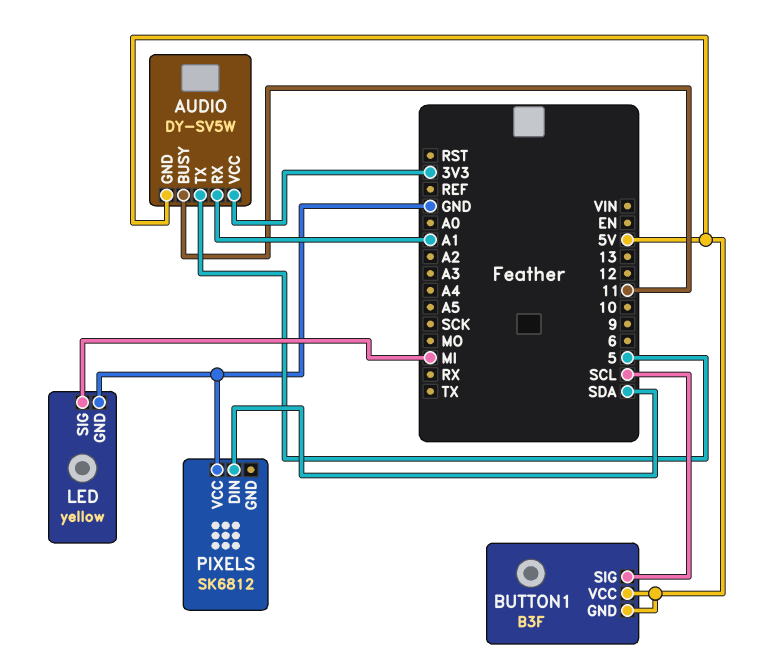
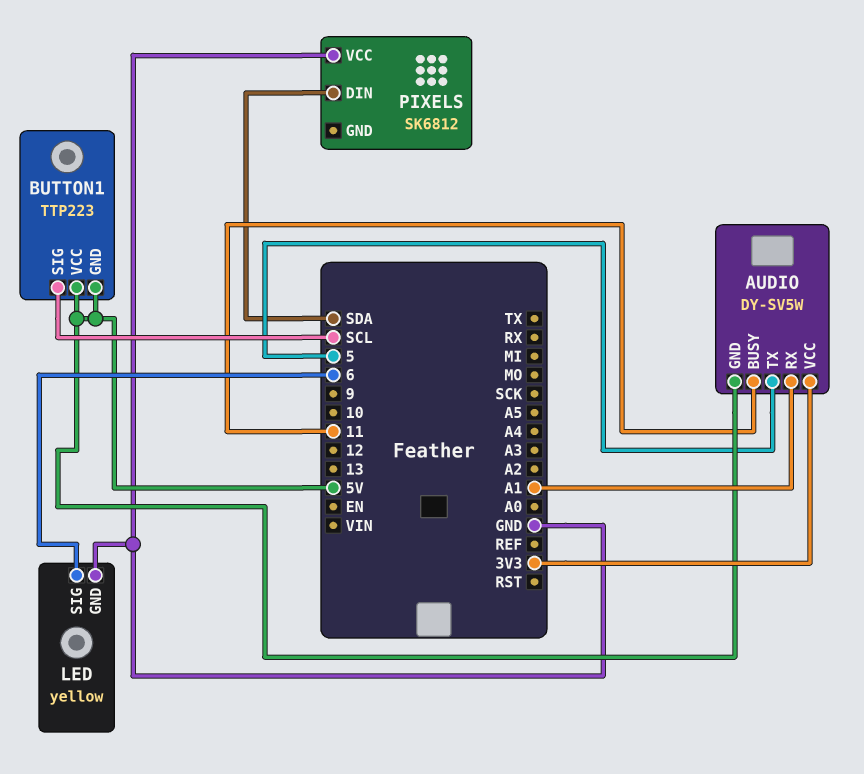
BUTTON1: B3F -> TTP223
LED pin SIG: MI -> 6

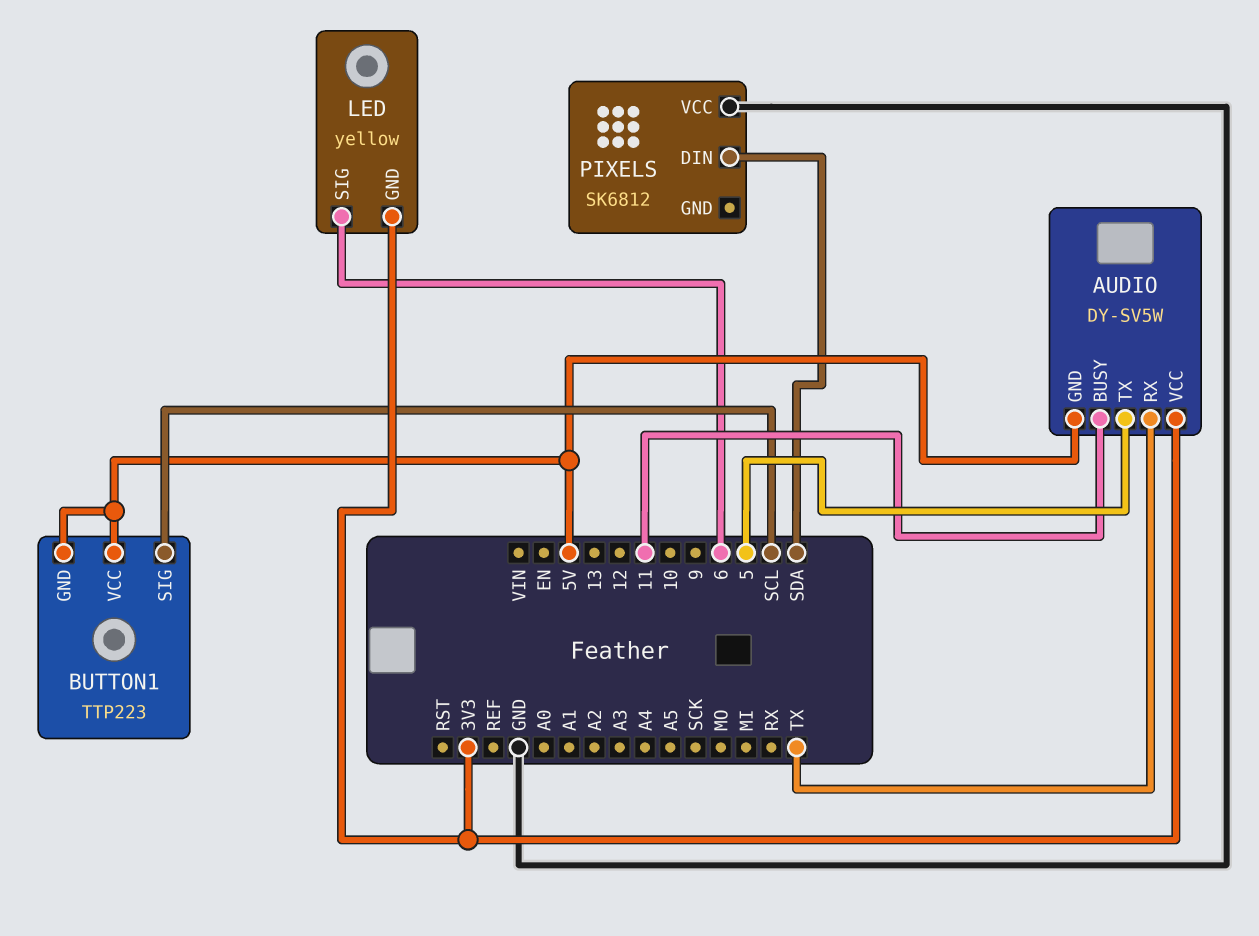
AUDIO pin RX: A1 -> TX
LED pin GND: GND -> 3V3

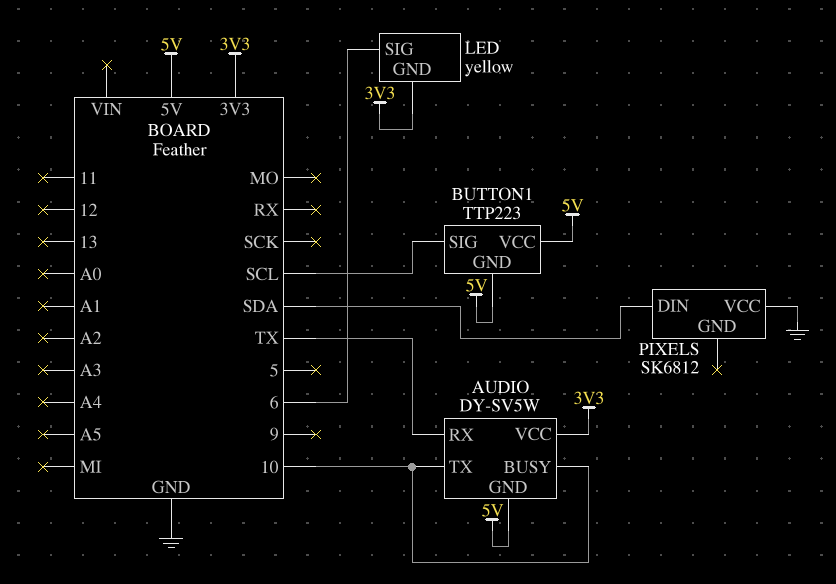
AUDIO pin BUSY: 11 -> 10
AUDIO pin TX: 5 -> 10

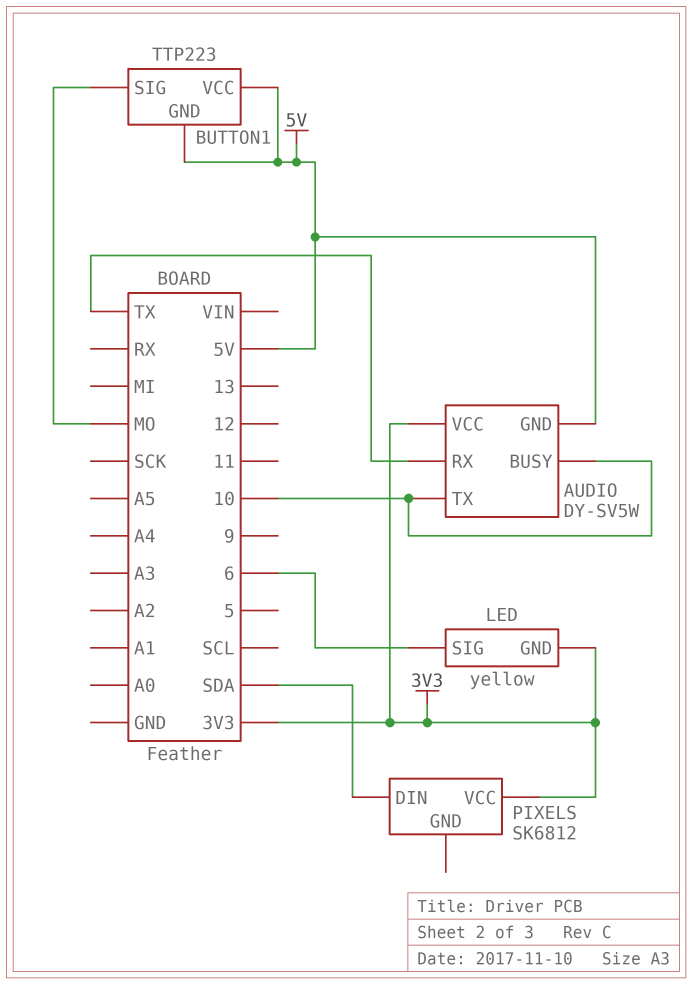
BUTTON1 pin SIG: SCL -> MO
PIXELS pin VCC: GND -> 3V3

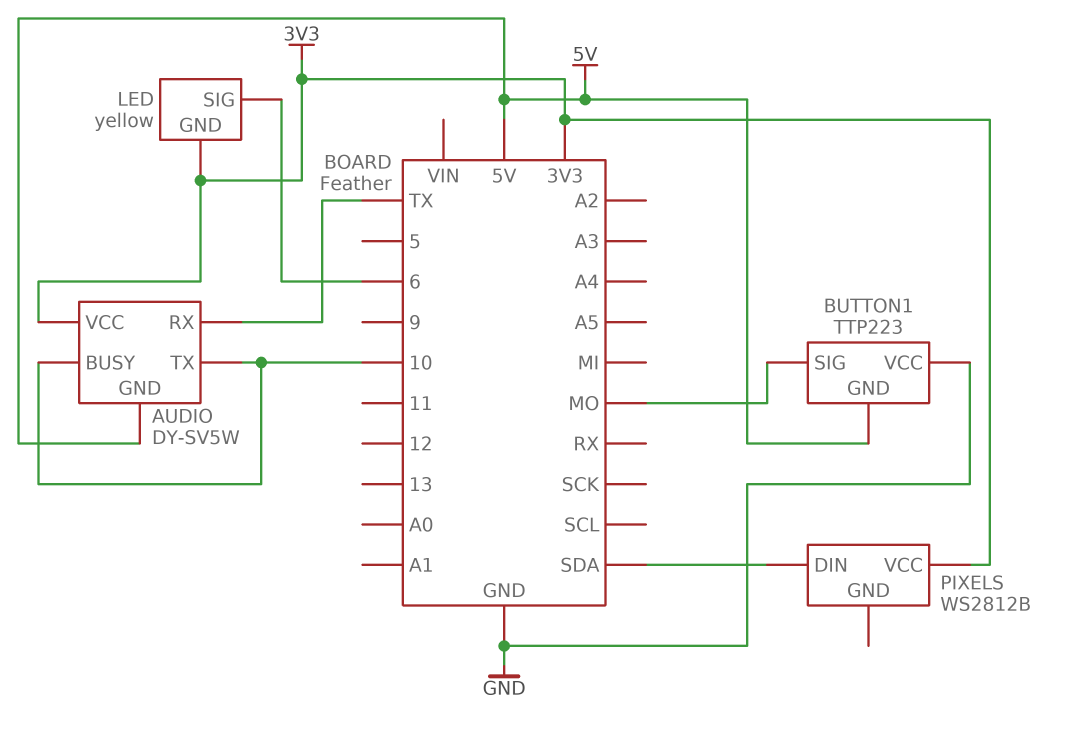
BUTTON1 pin VCC: 5V -> GND
PIXELS: SK6812 -> WS2812B

